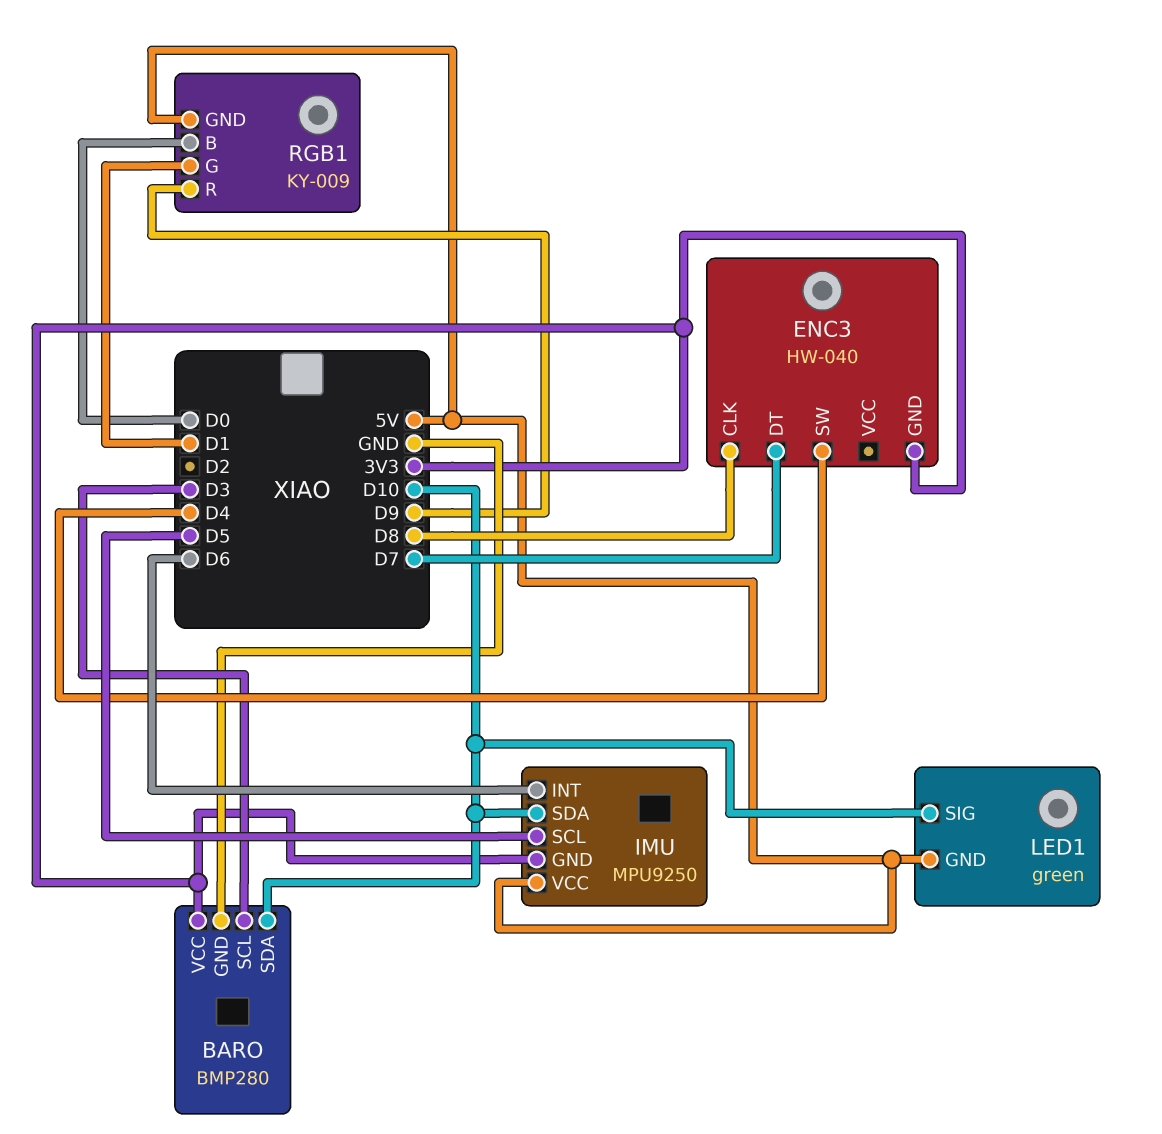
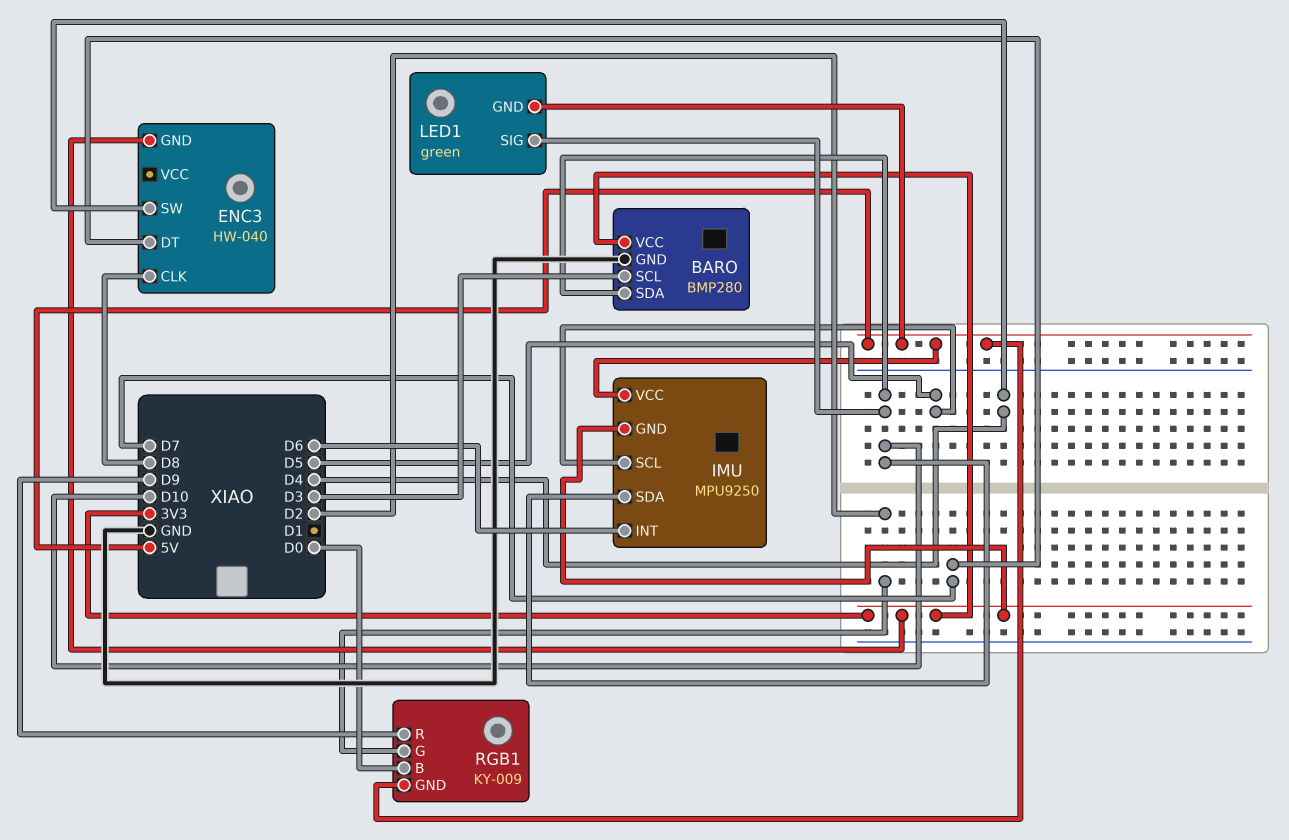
RGB1 pin G: D1 -> D2

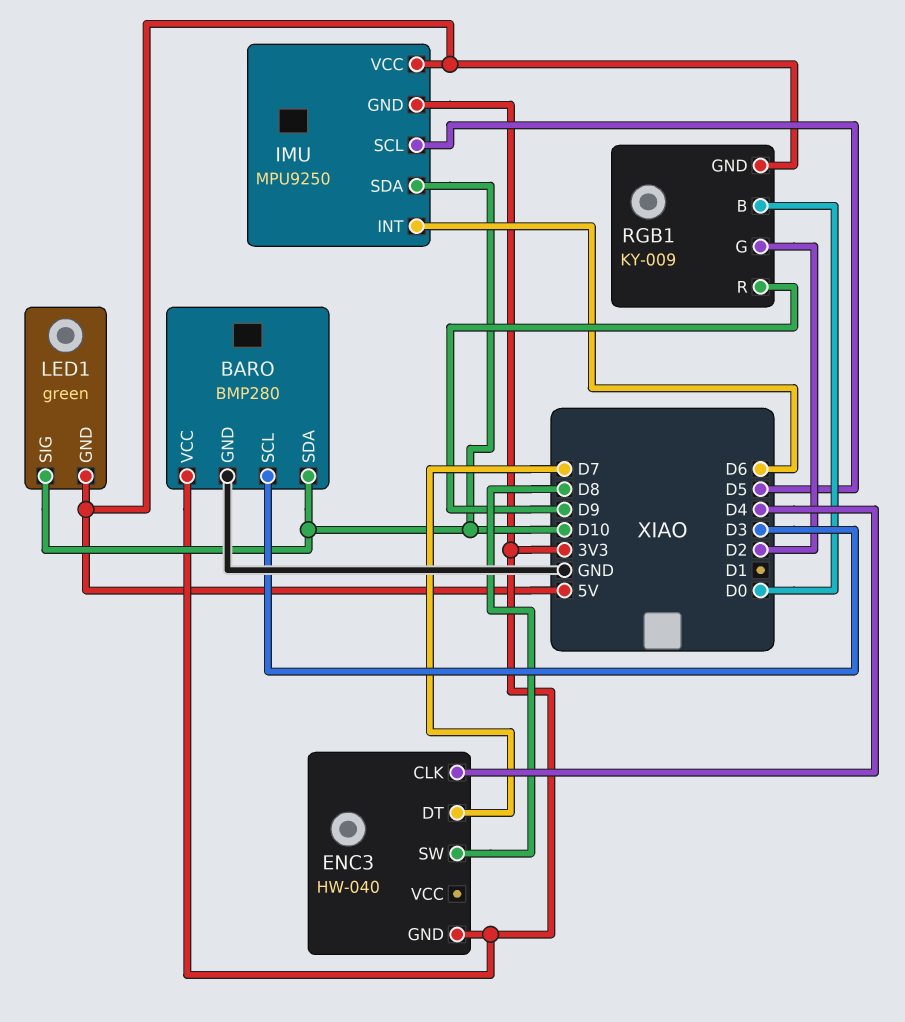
ENC3 pin CLK: D8 -> D4
ENC3 pin SW: D4 -> D8

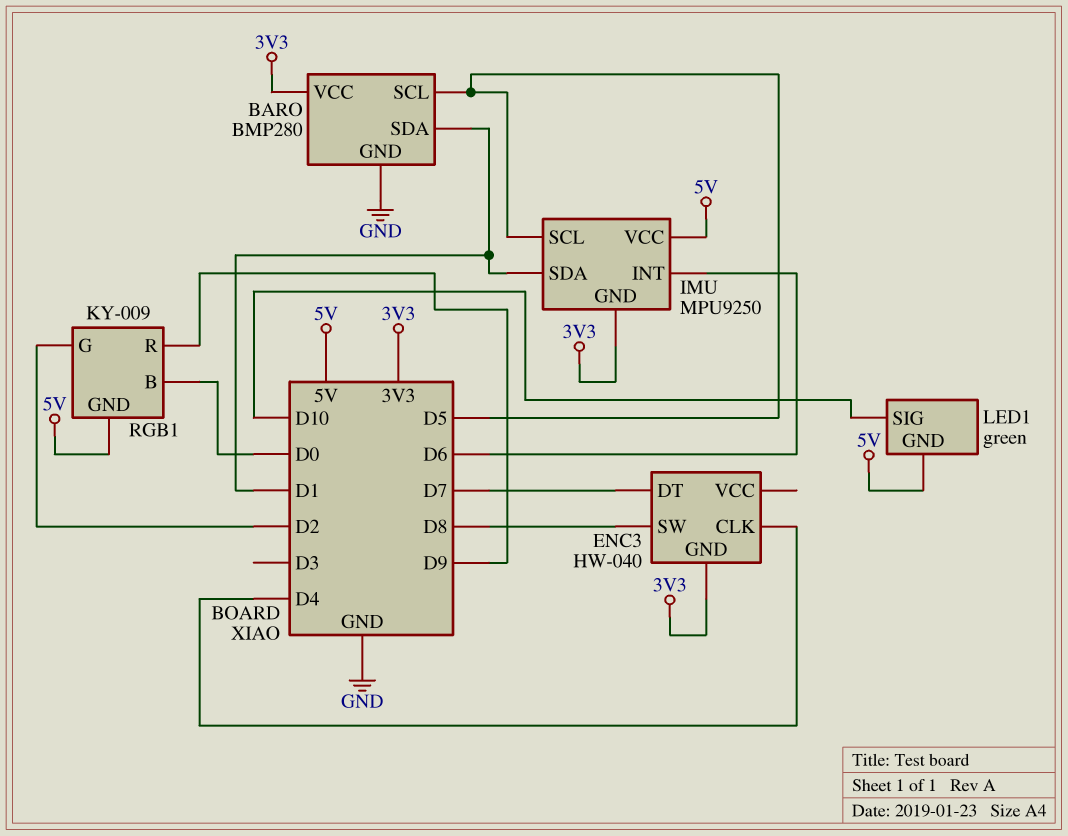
BARO pin SCL: D3 -> D5
BARO pin SDA: D10 -> D1
IMU pin SDA: D10 -> D1

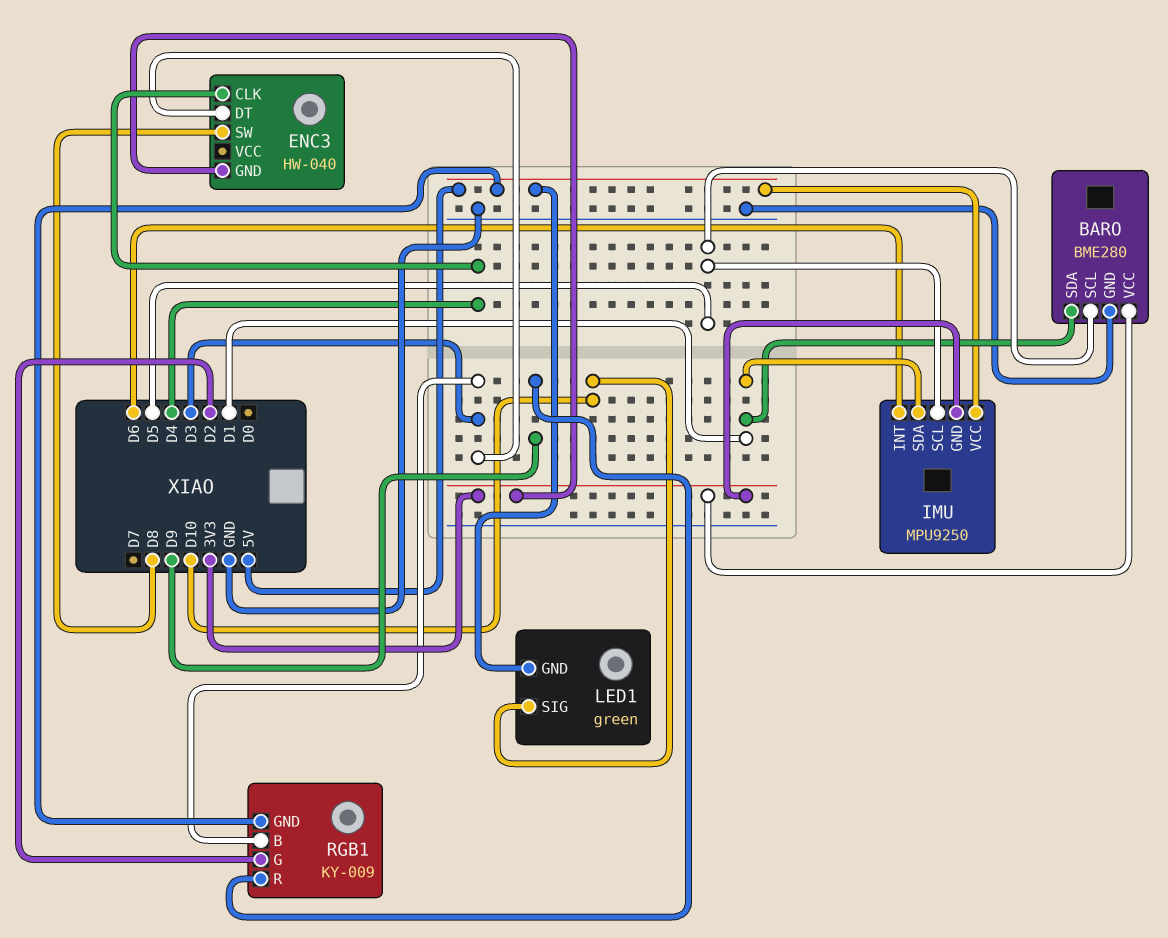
BARO: BMP280 -> BME280
ENC3 pin DT: D7 -> D3
RGB1 pin B: D0 -> D3

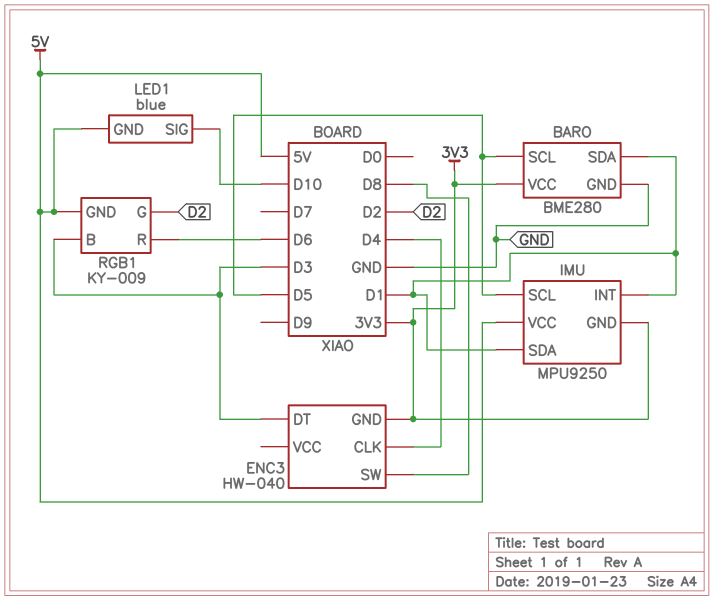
IMU pin INT: D6 -> D1
LED1: green -> blue
RGB1 pin R: D9 -> D6

